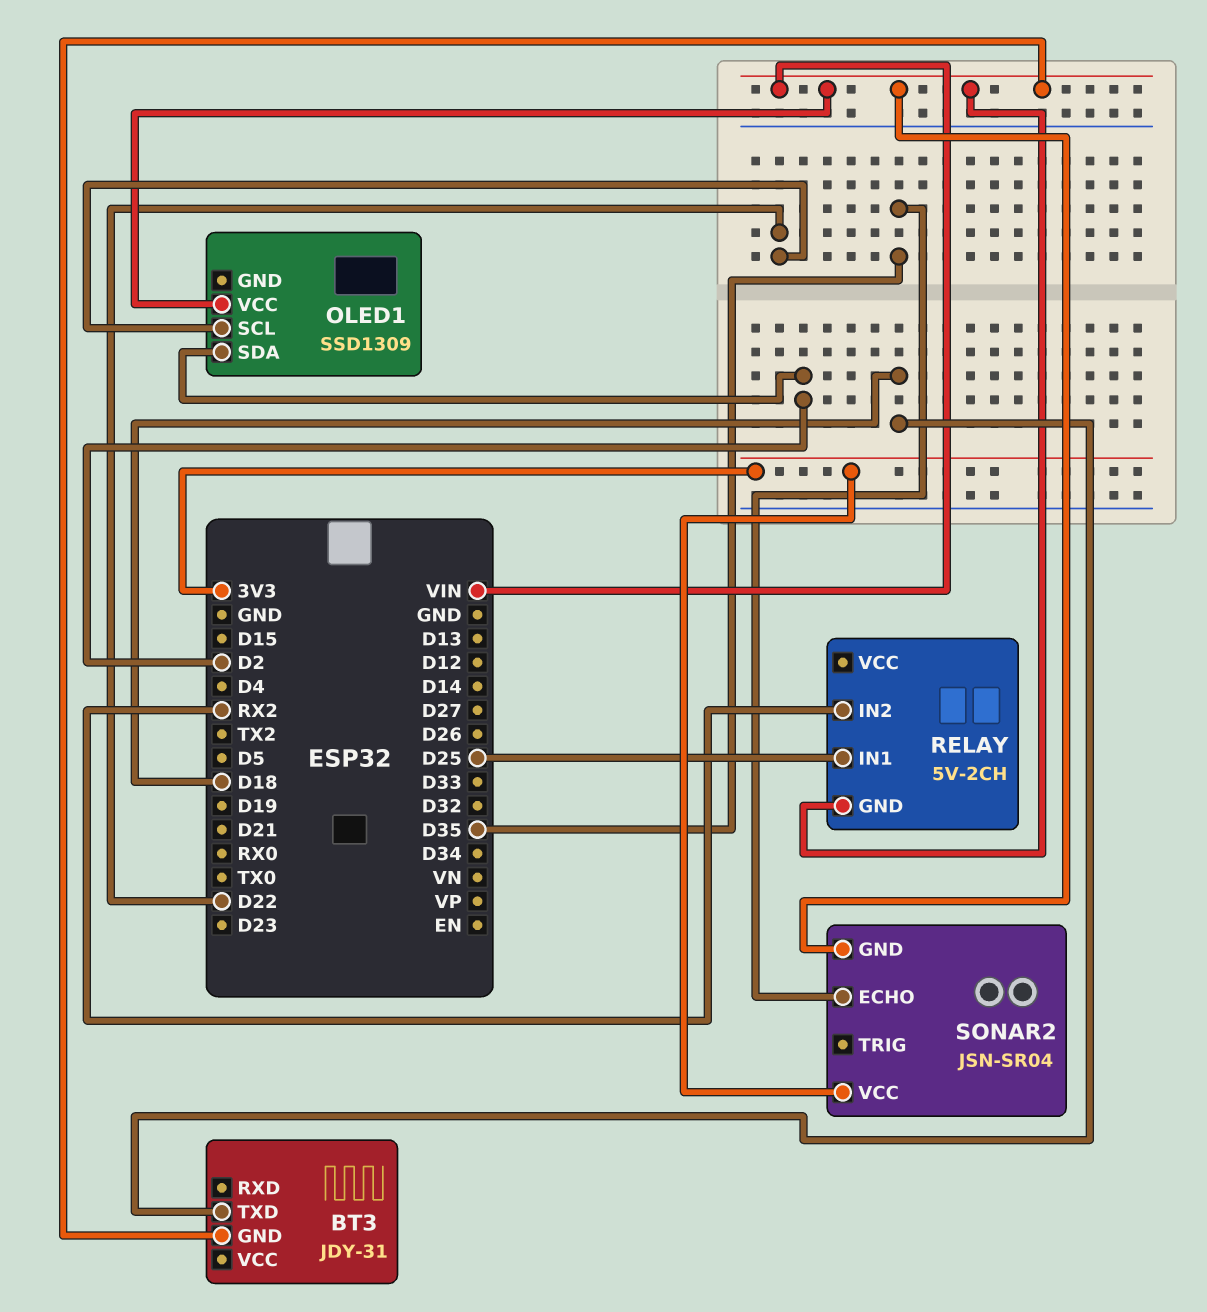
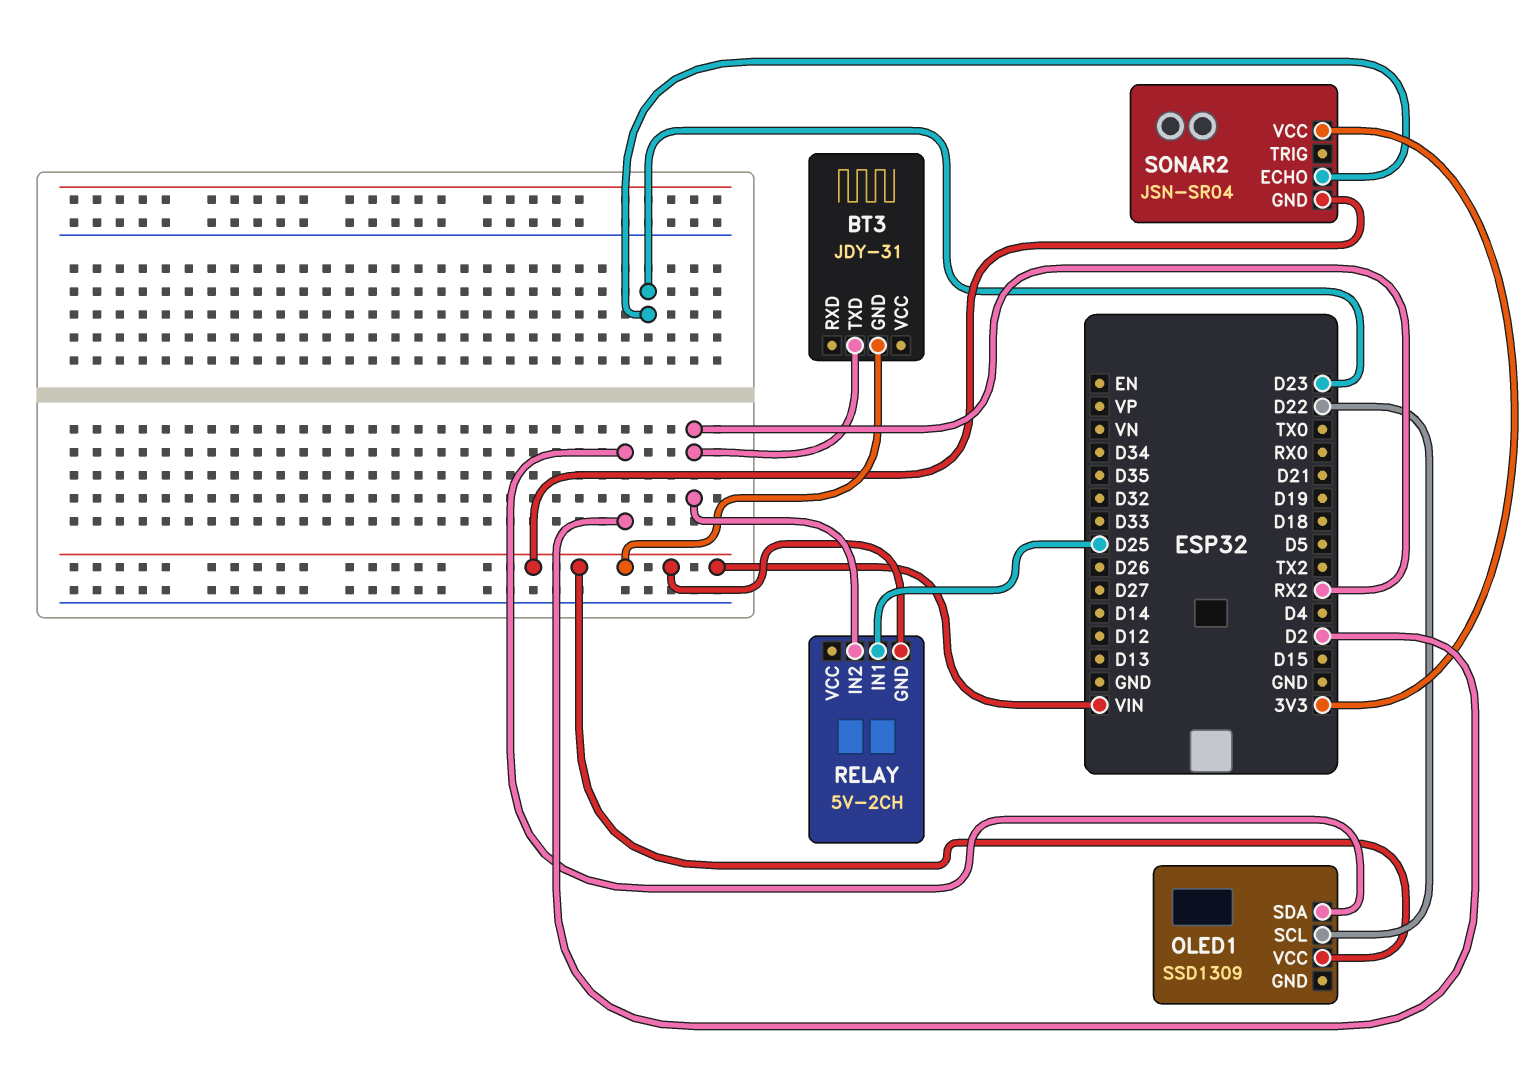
BT3 pin TXD: D18 -> RX2
SONAR2 pin ECHO: D35 -> D23

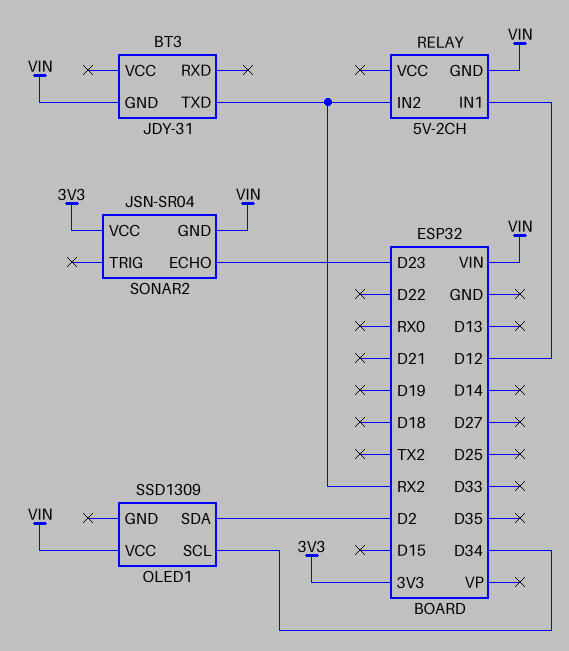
OLED1 pin SCL: D22 -> D34
RELAY pin IN1: D25 -> D12

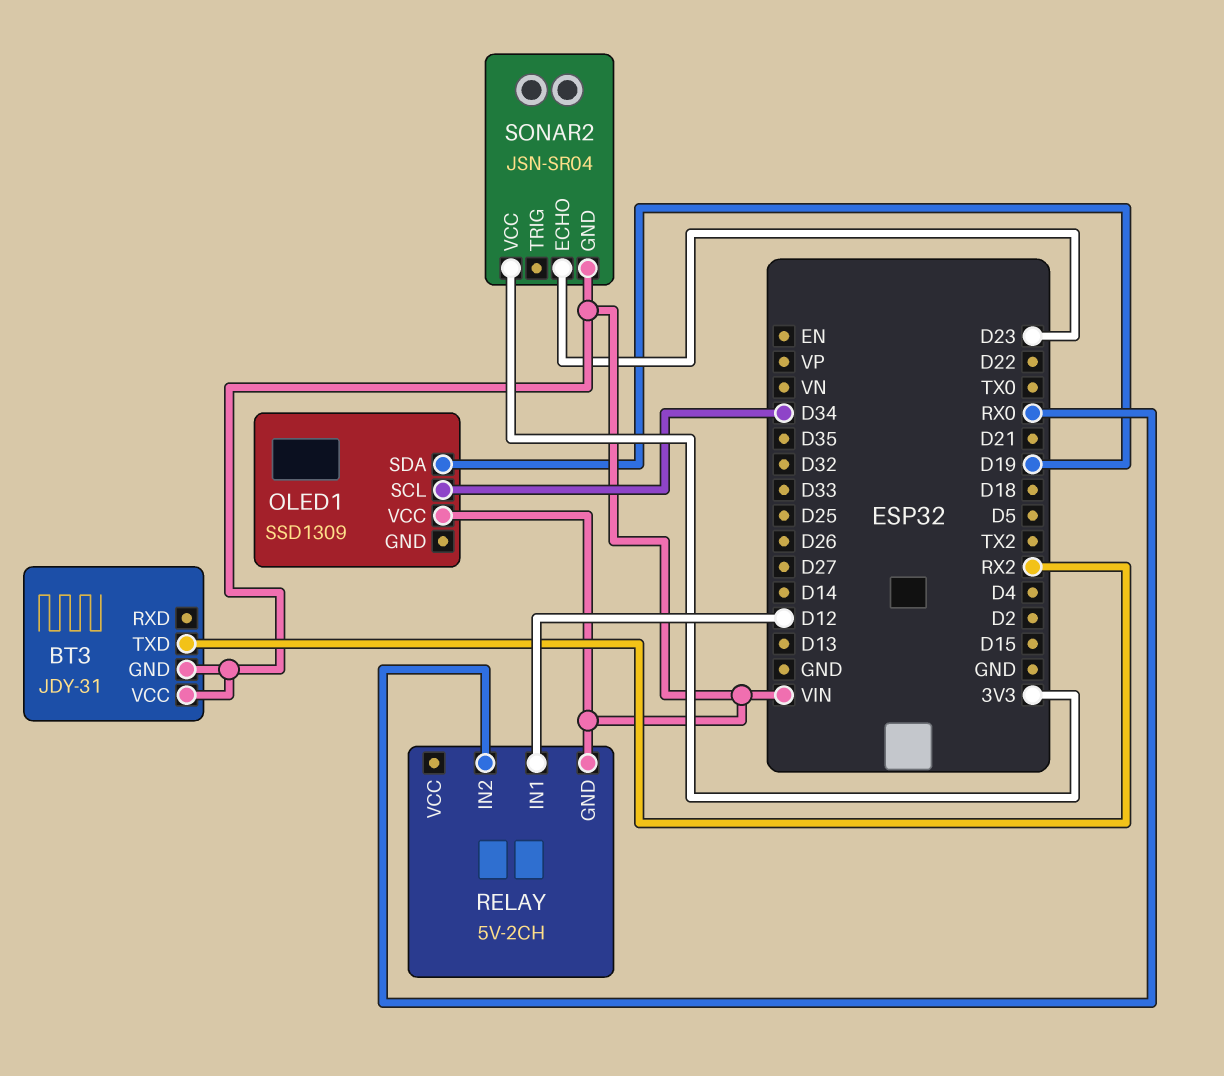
BT3 pin VCC: none -> VIN
OLED1 pin SDA: D2 -> D19
RELAY pin IN2: RX2 -> RX0

